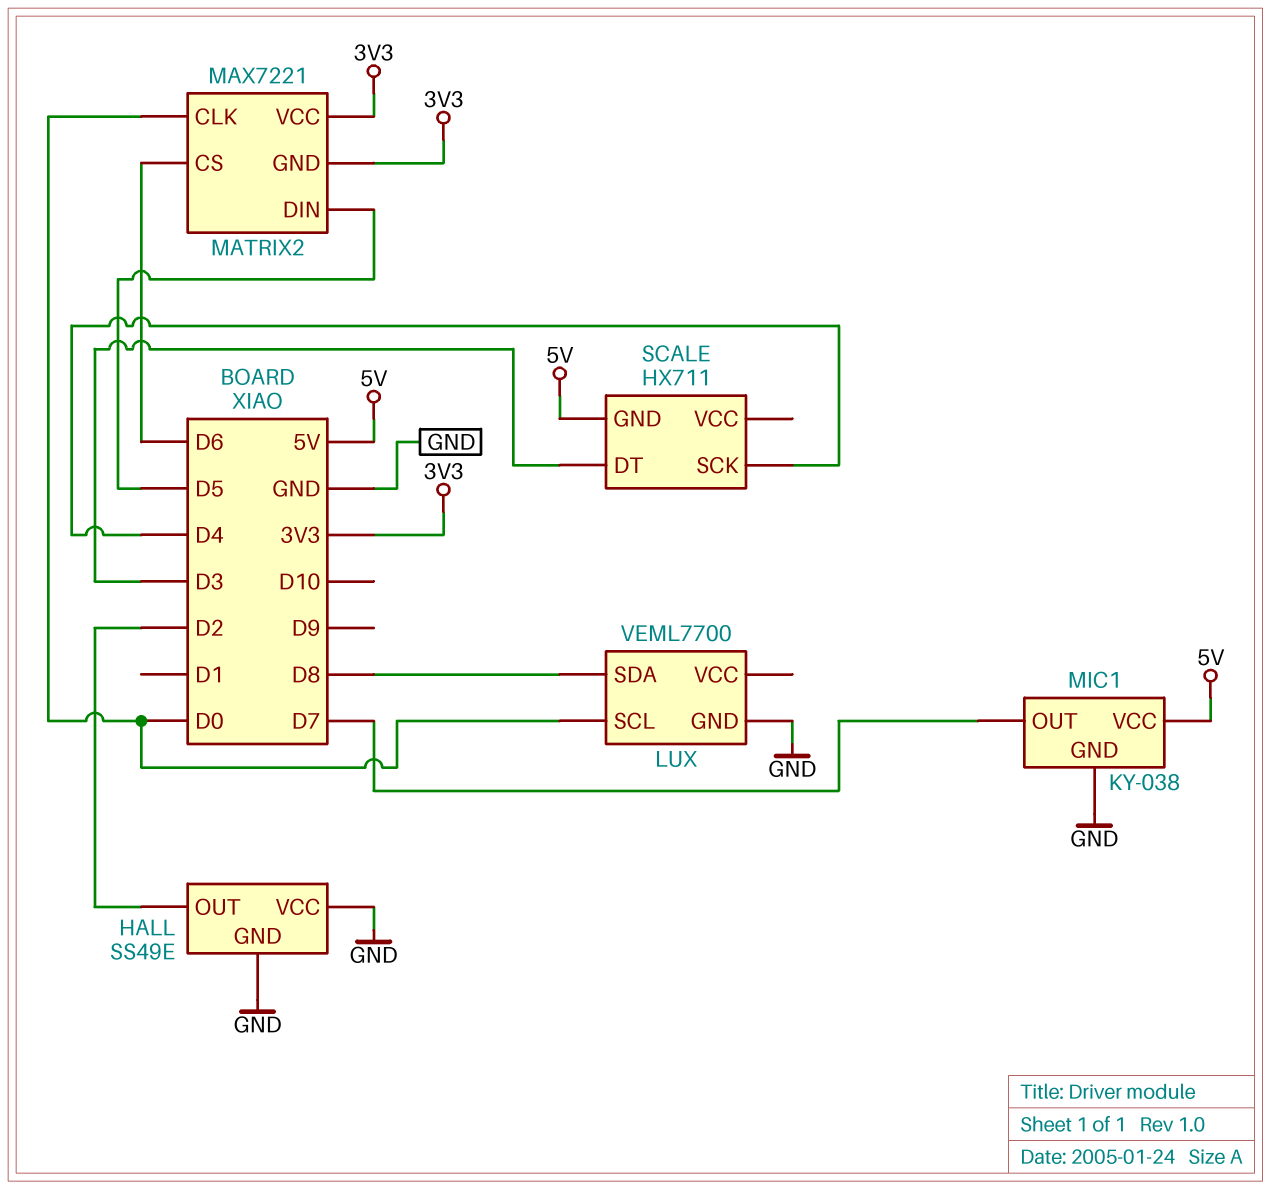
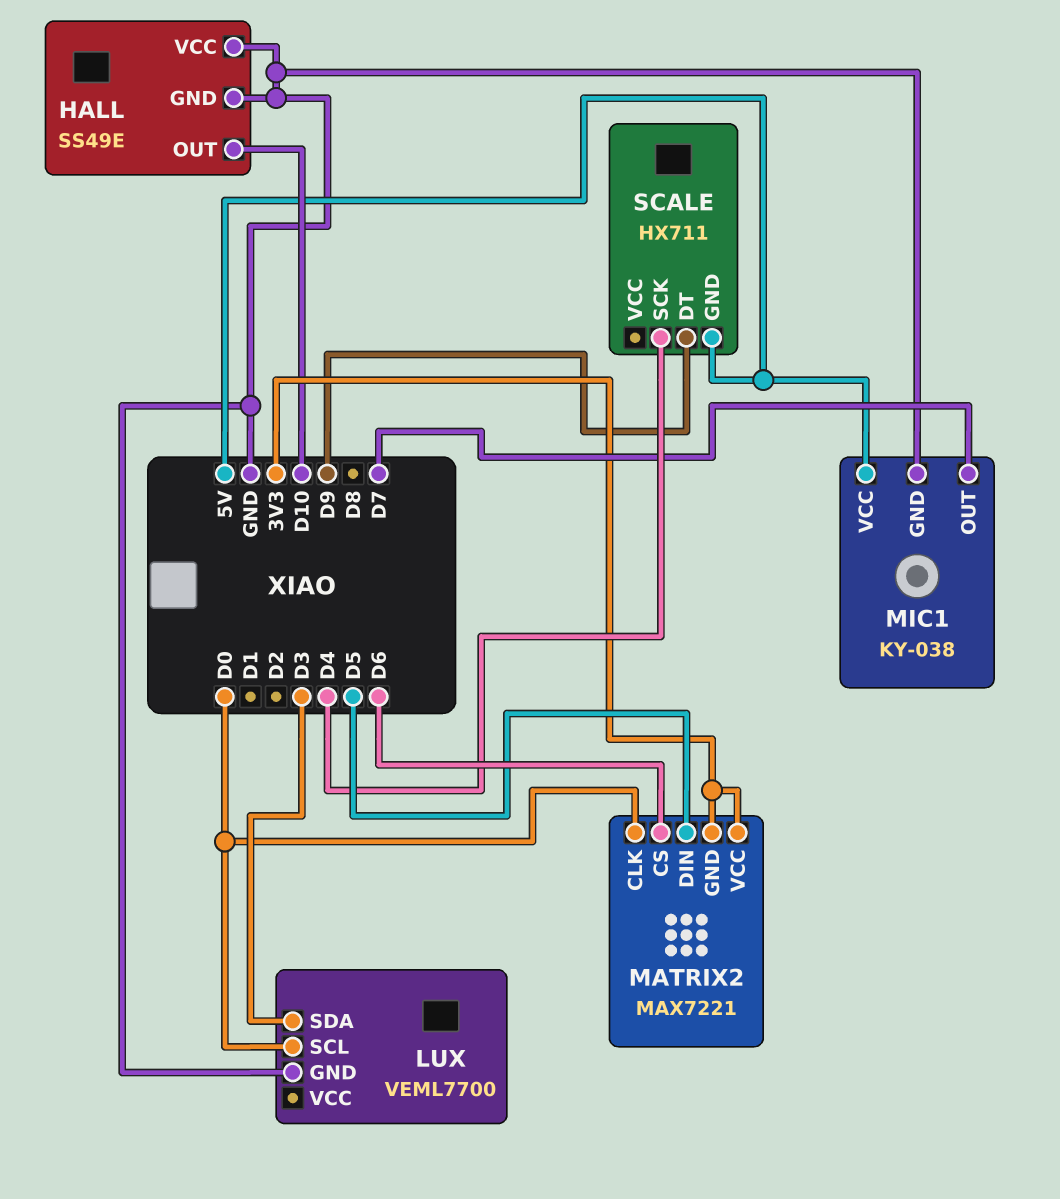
HALL pin OUT: D2 -> D10
LUX pin SDA: D8 -> D3
SCALE pin DT: D3 -> D9

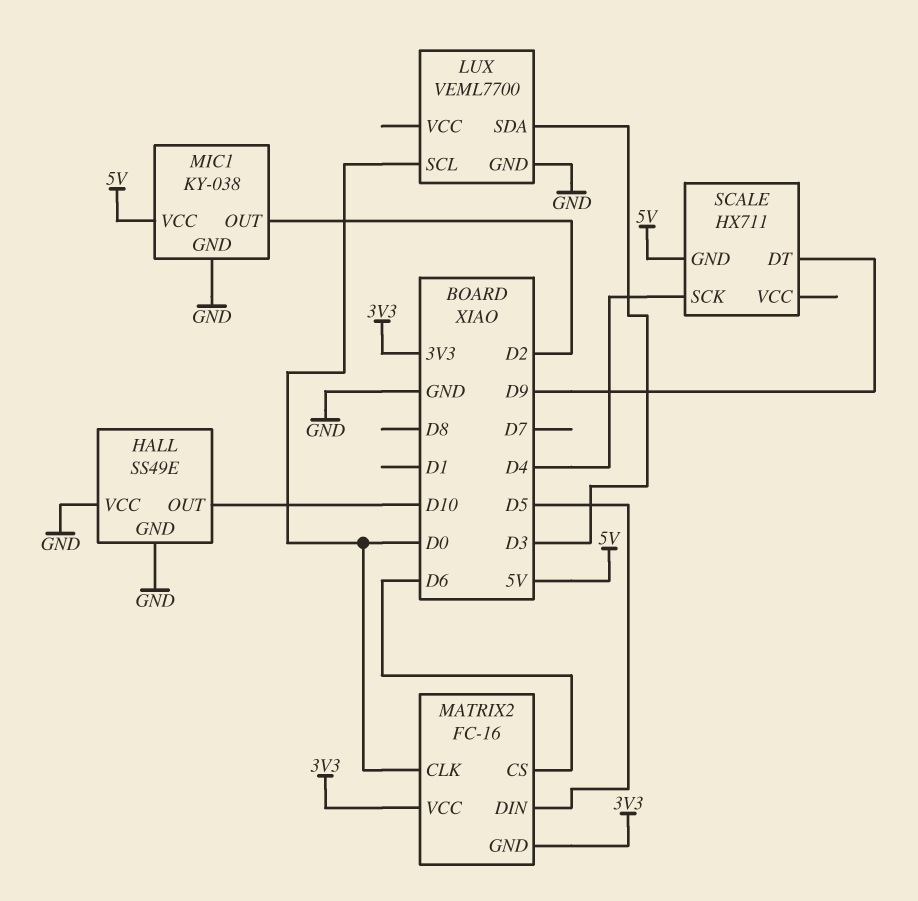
MATRIX2: MAX7221 -> FC-16
MIC1 pin OUT: D7 -> D2

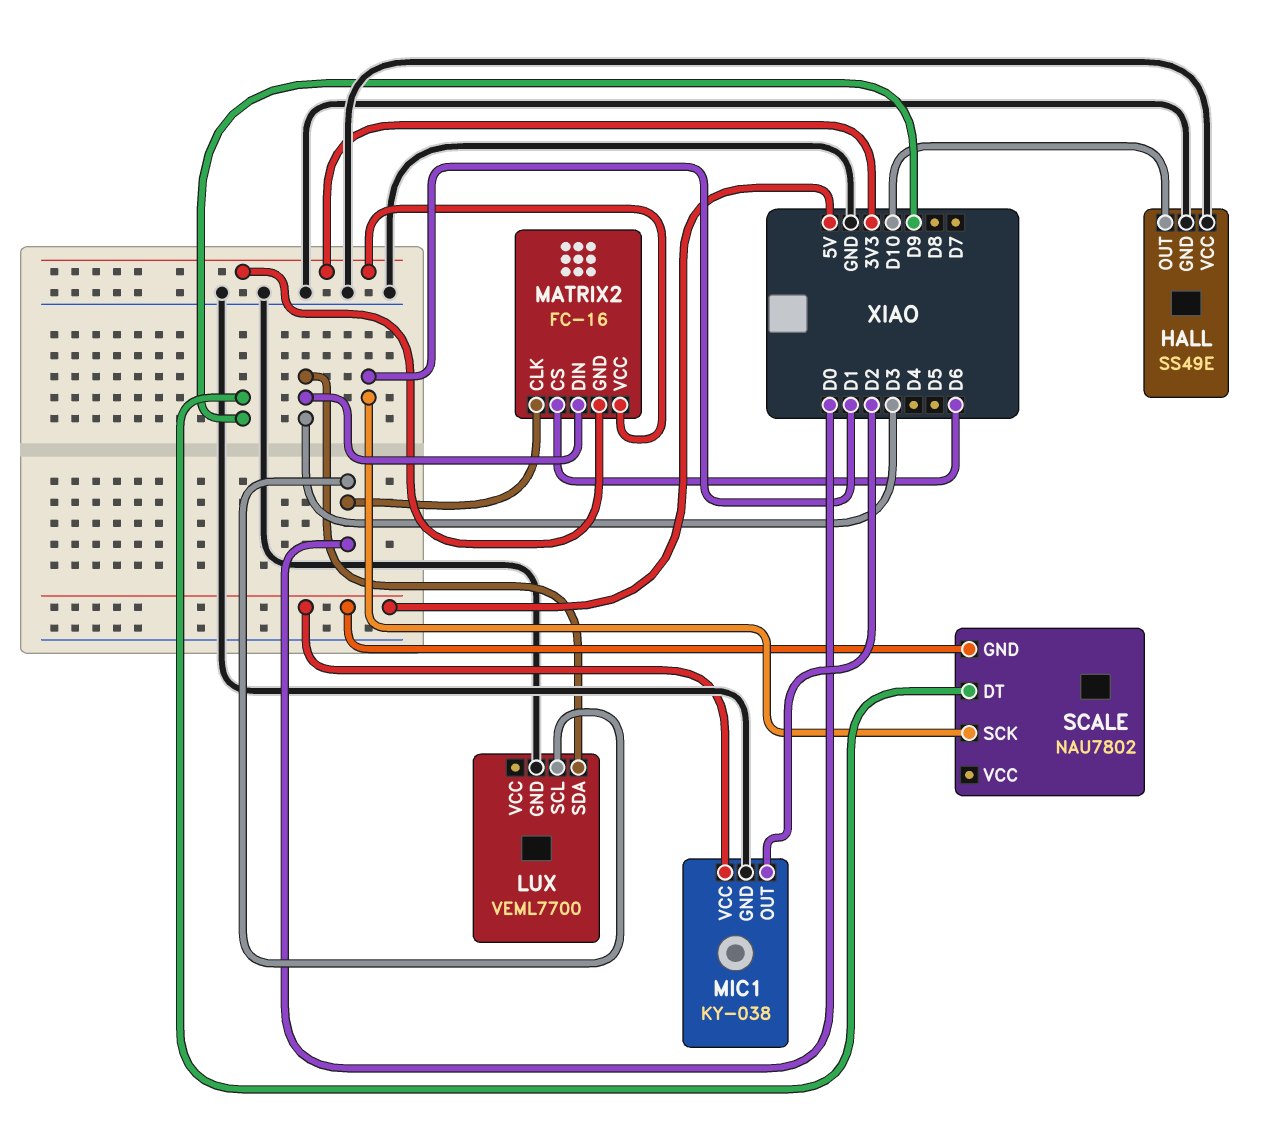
MATRIX2 pin DIN: D5 -> D3
SCALE: HX711 -> NAU7802
SCALE pin SCK: D4 -> D1

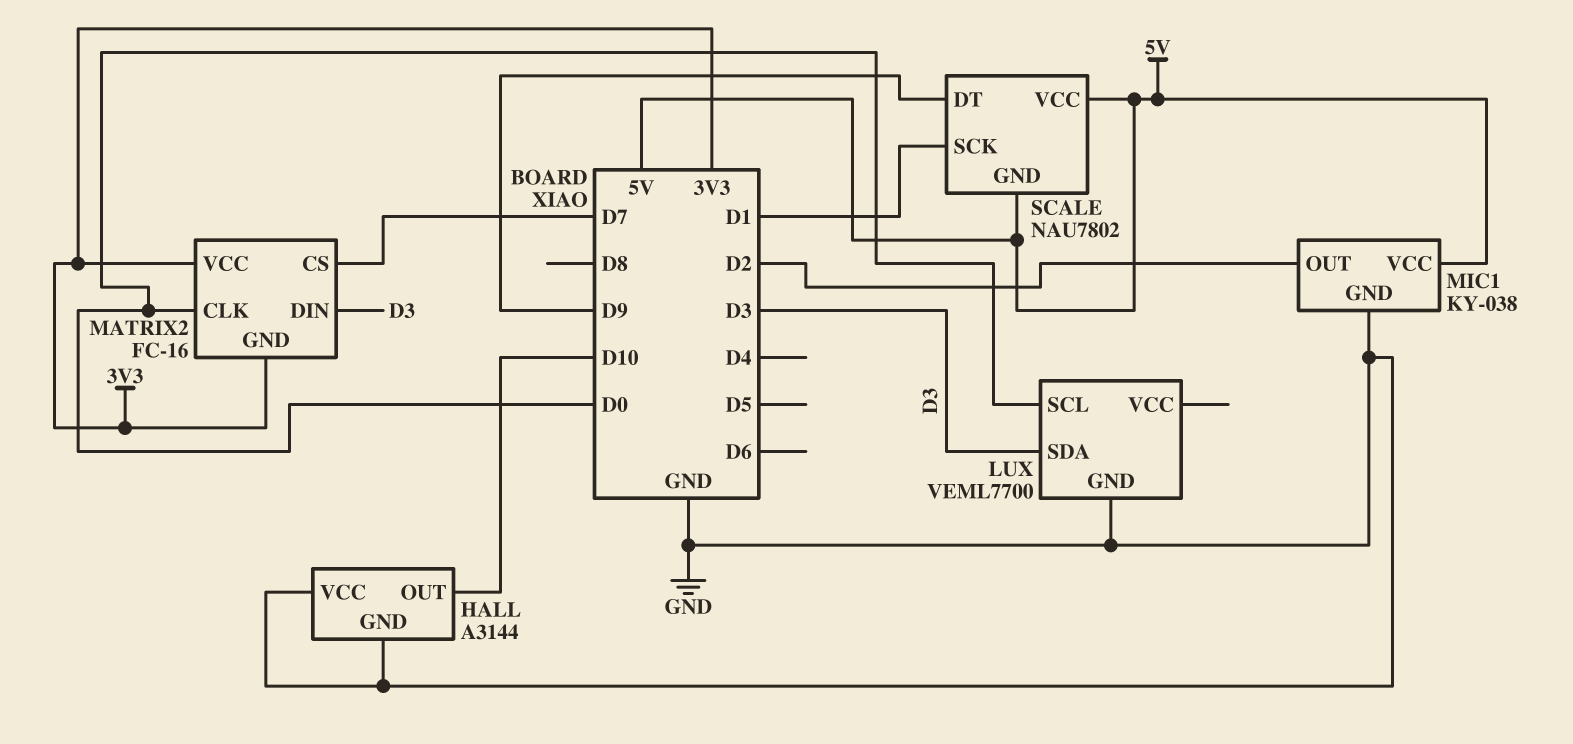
HALL: SS49E -> A3144
MATRIX2 pin CS: D6 -> D7
SCALE pin VCC: none -> 5V

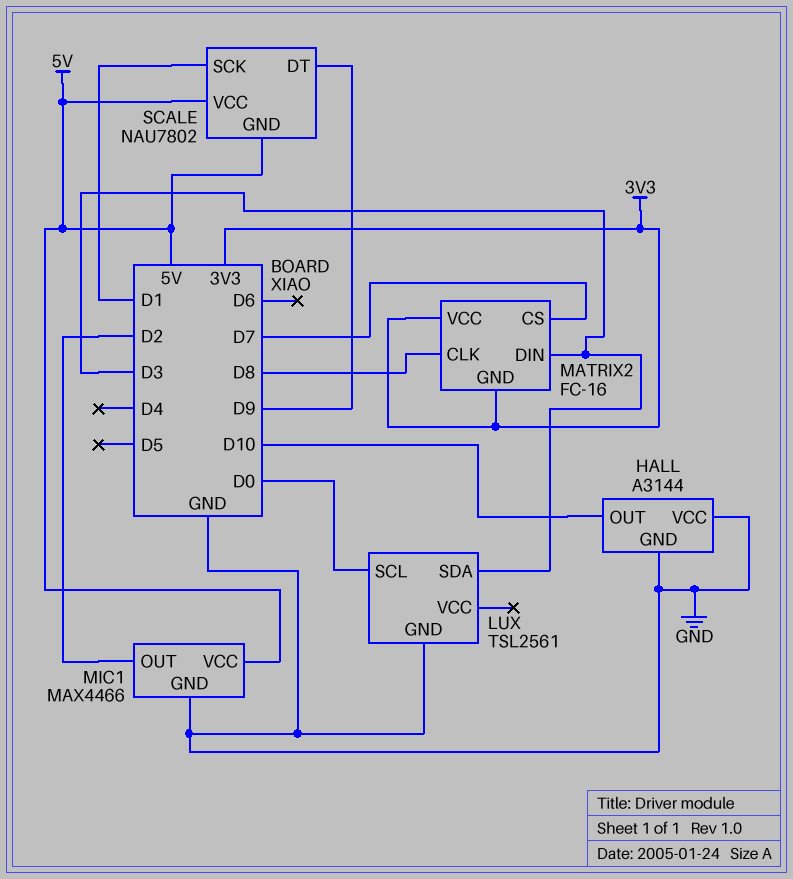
LUX: VEML7700 -> TSL2561
MATRIX2 pin CLK: D0 -> D8
MIC1: KY-038 -> MAX4466

